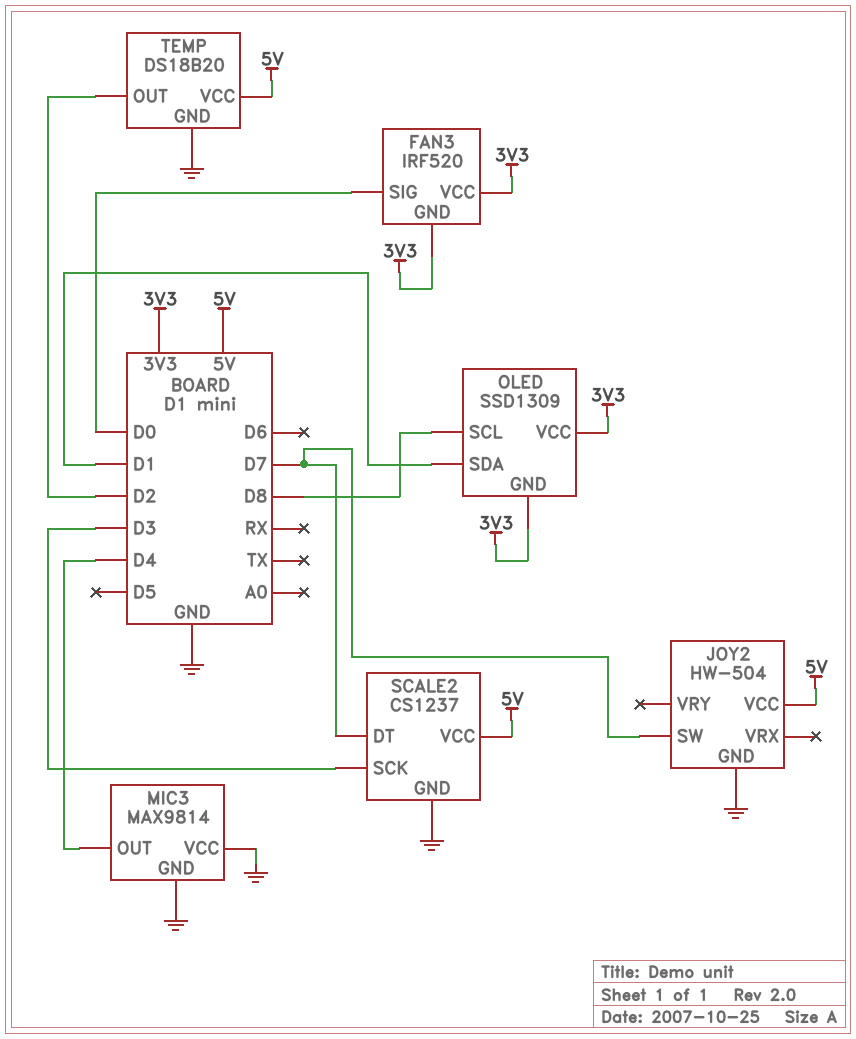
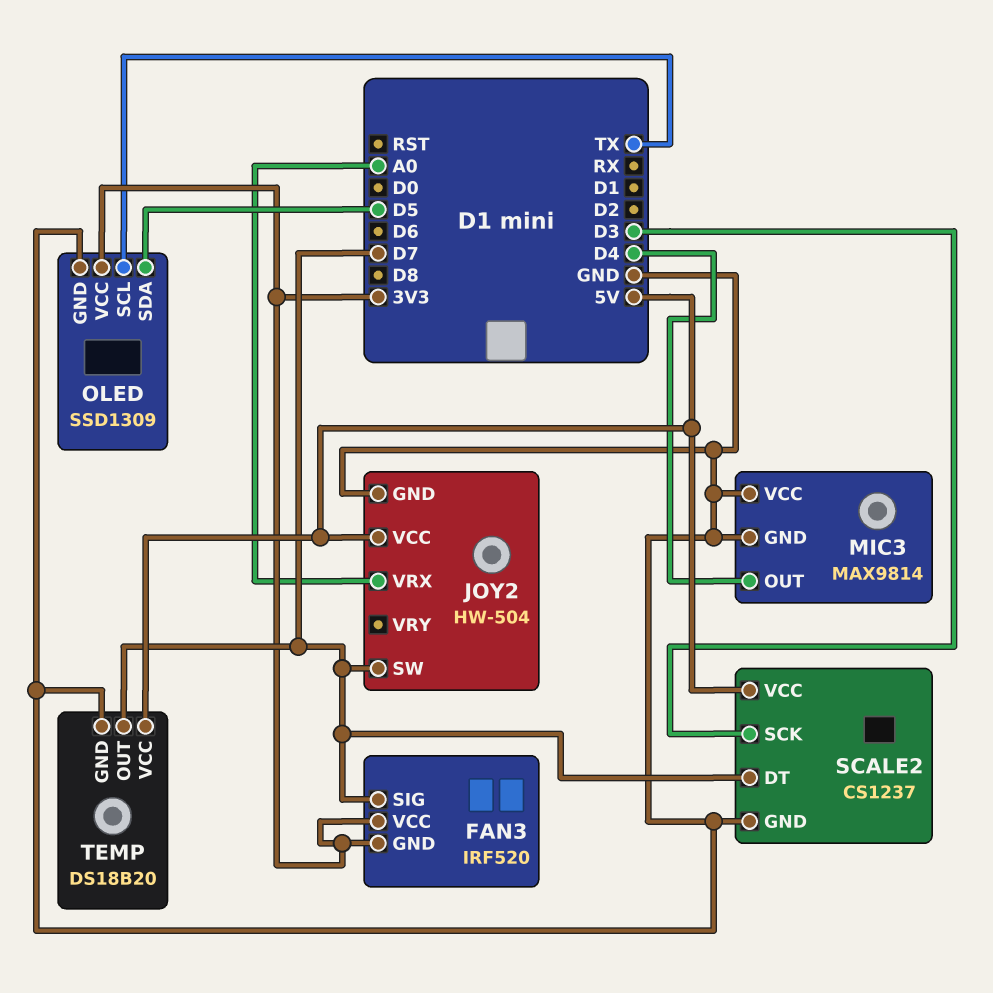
FAN3 pin SIG: D0 -> D7
JOY2 pin VRX: none -> A0
OLED pin GND: 3V3 -> GND
OLED pin SCL: D8 -> TX
OLED pin SDA: D1 -> D5
TEMP pin OUT: D2 -> D7

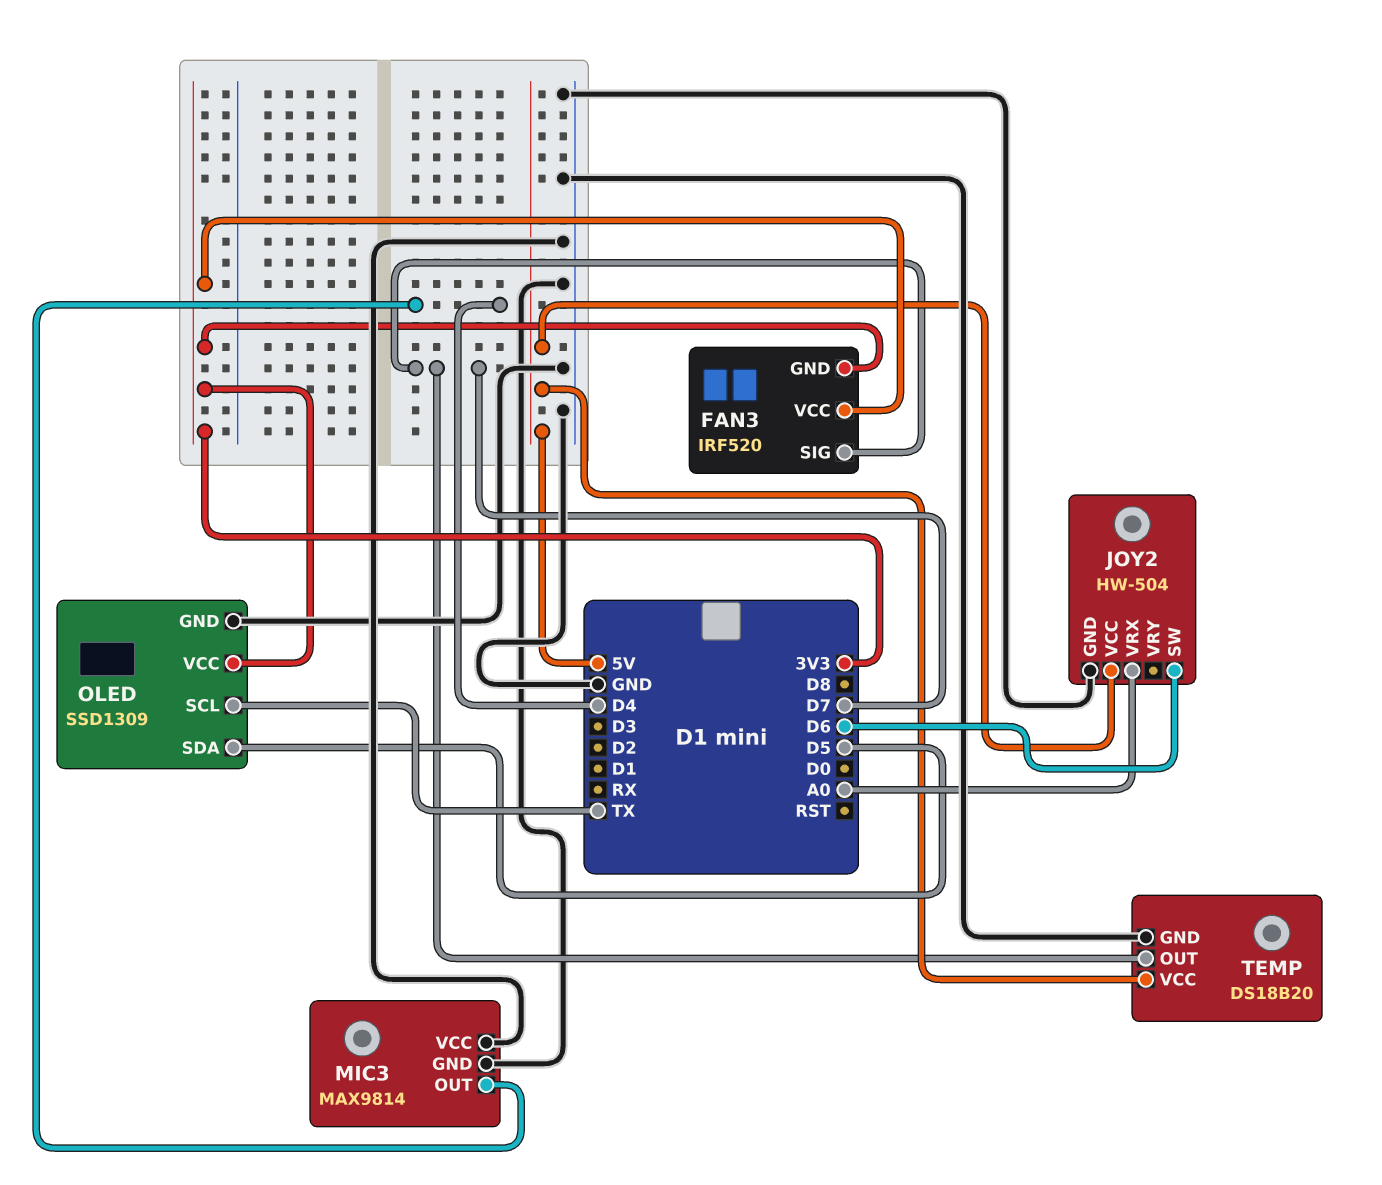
JOY2 pin SW: D7 -> D6
SCALE2: CS1237 -> none
SCALE2 pin DT: D7 -> none
SCALE2 pin GND: GND -> none
SCALE2 pin SCK: D3 -> none
SCALE2 pin VCC: 5V -> none

